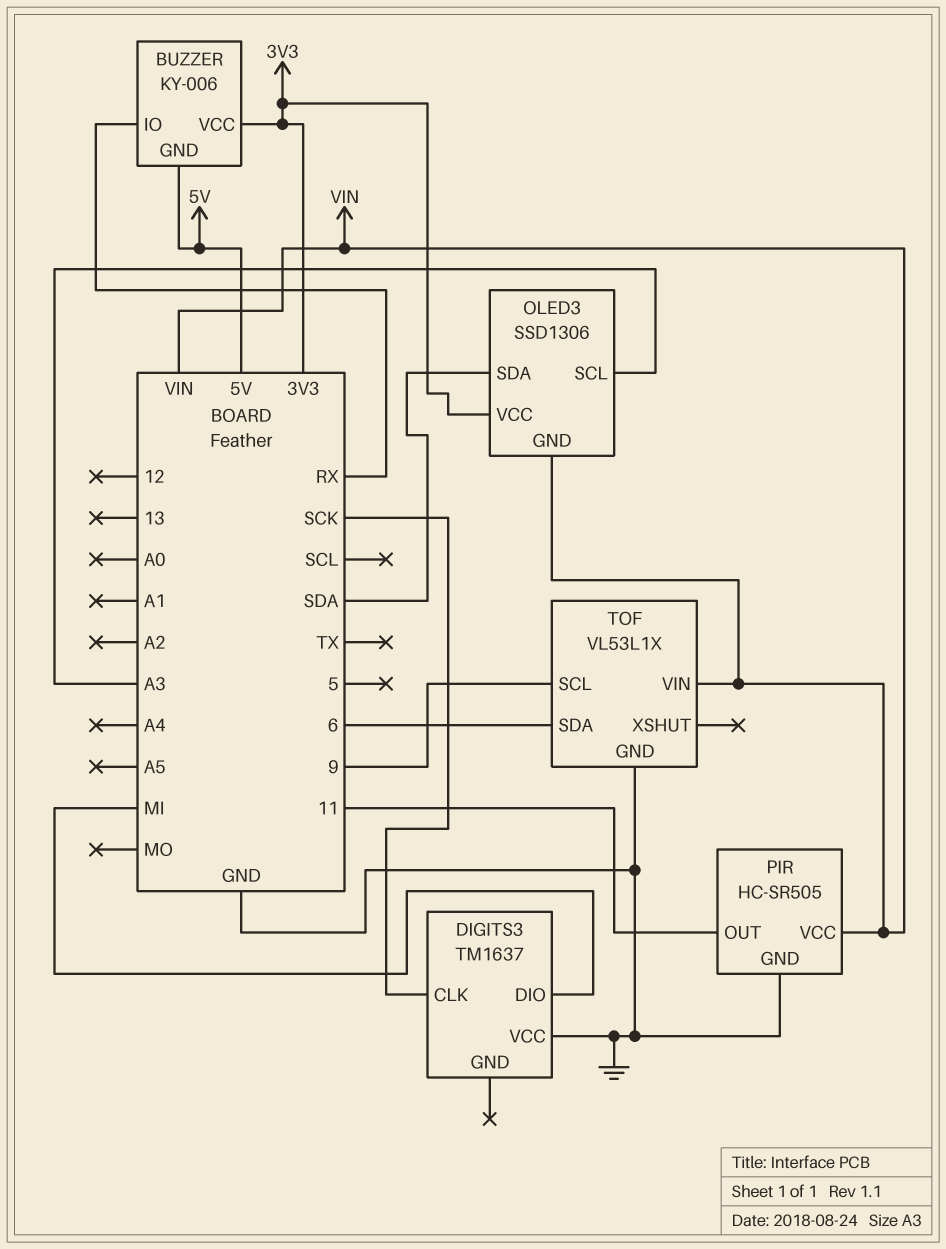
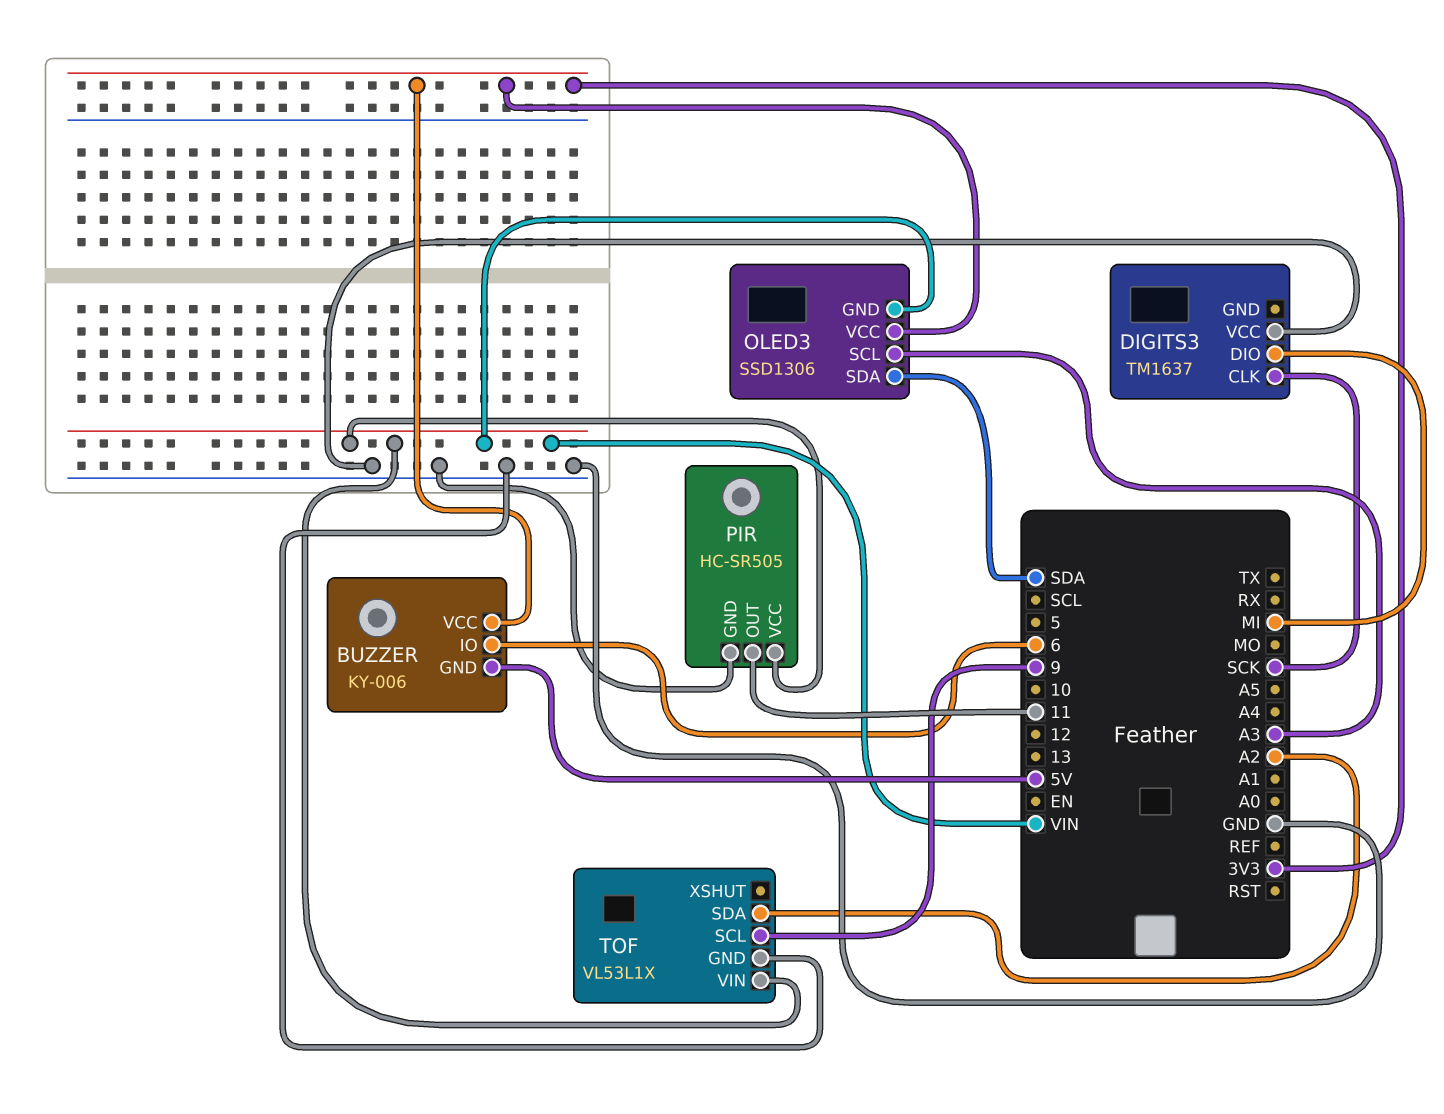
BUZZER pin IO: RX -> 6
TOF pin SDA: 6 -> A2

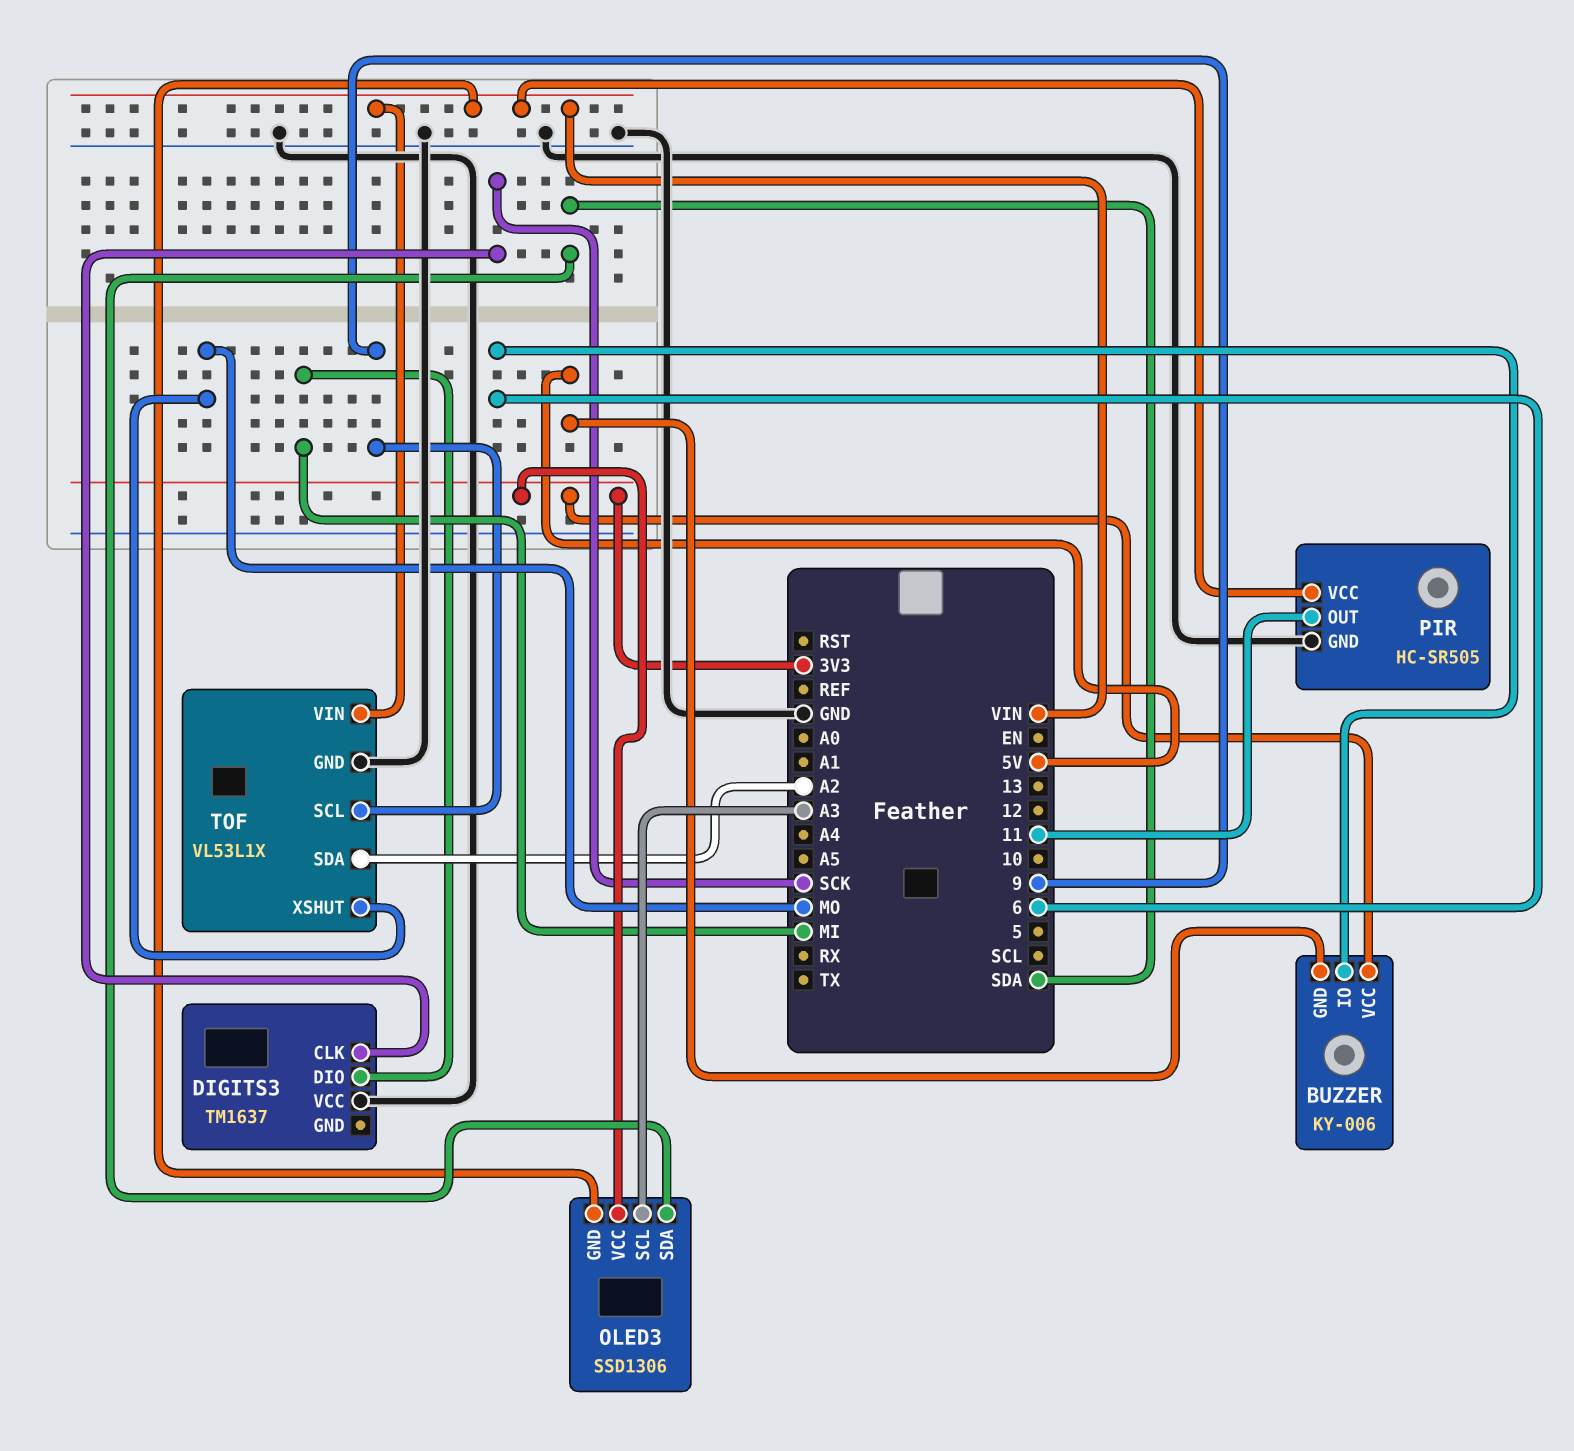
TOF pin XSHUT: none -> MO

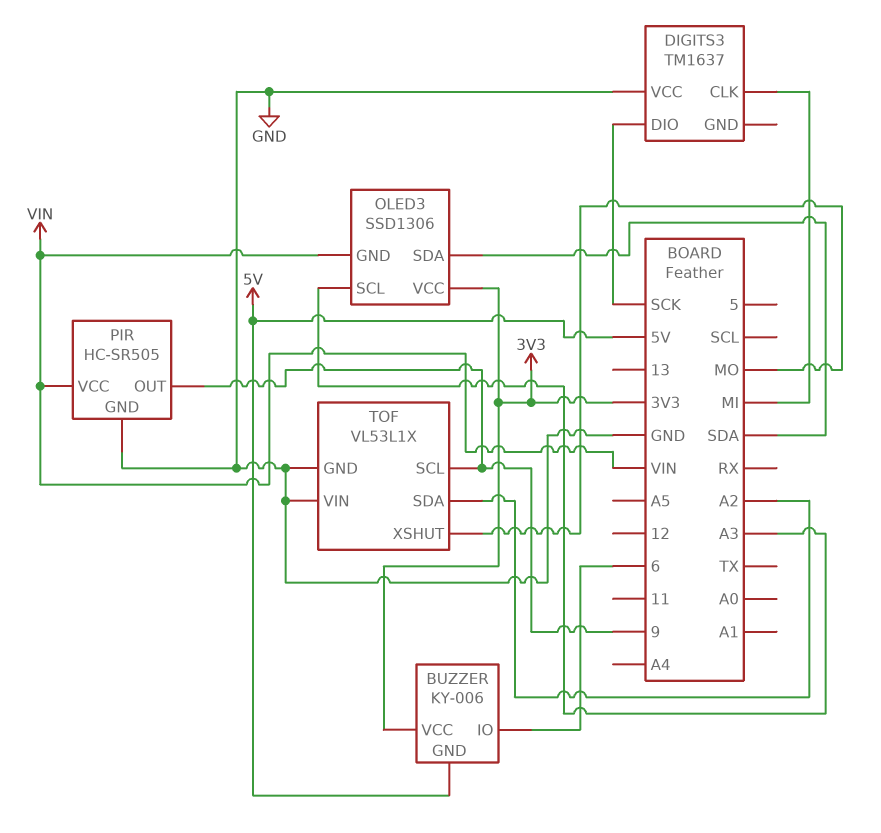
DIGITS3 pin CLK: SCK -> MI
DIGITS3 pin DIO: MI -> SCK
PIR pin OUT: 11 -> 9
TOF pin VIN: VIN -> GND

